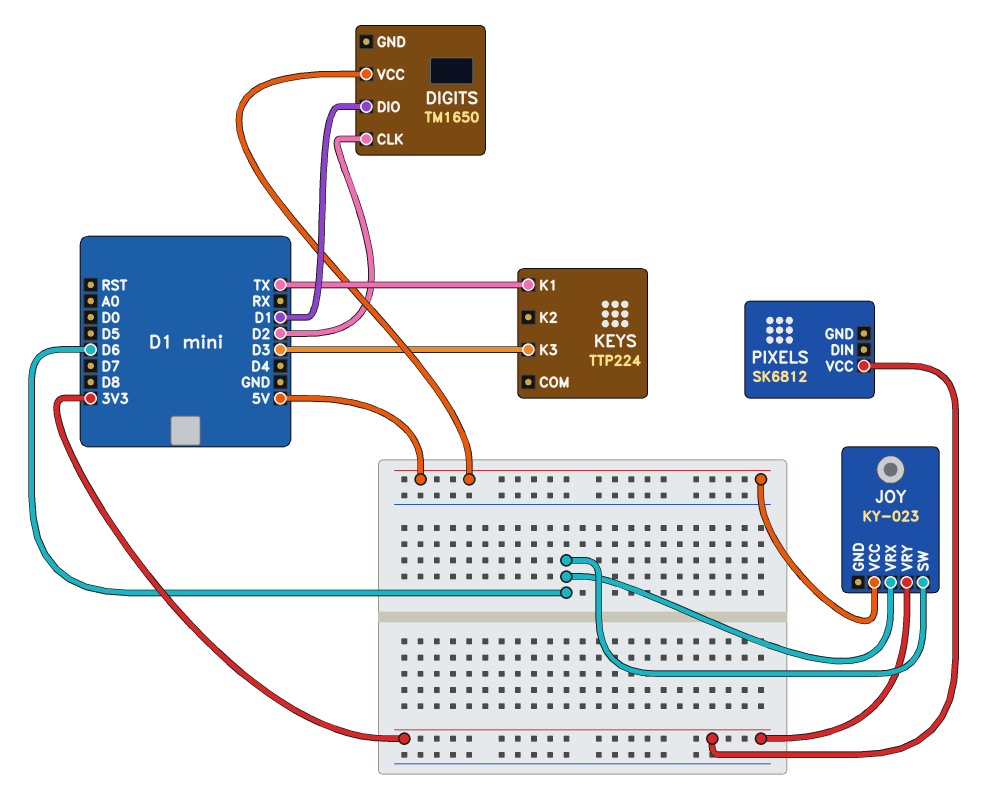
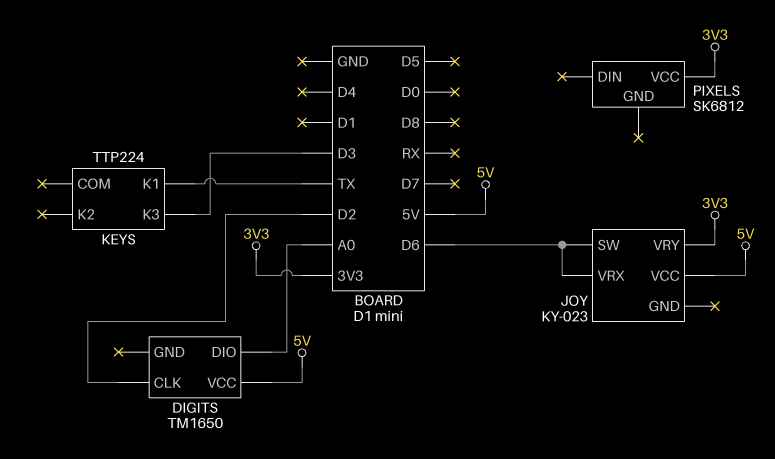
DIGITS pin DIO: D1 -> A0

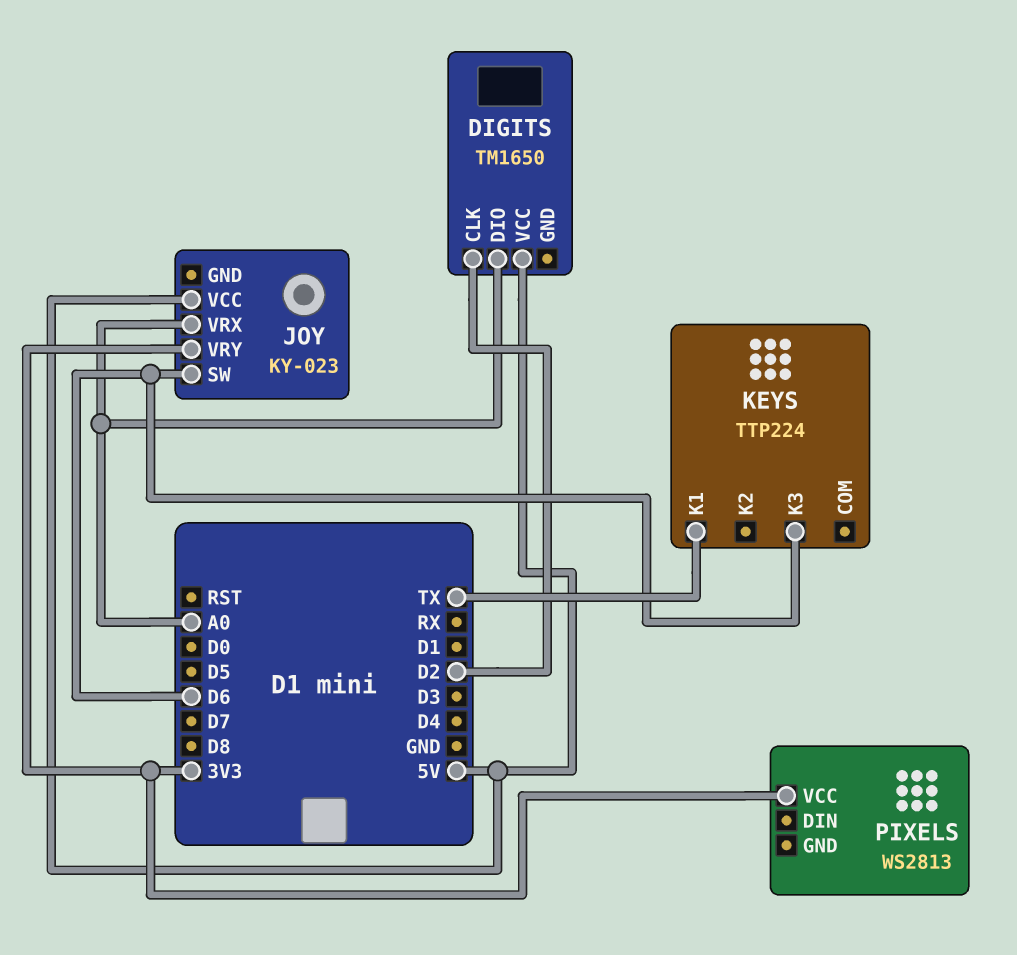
JOY pin VRX: D6 -> A0
KEYS pin K3: D3 -> D6
PIXELS: SK6812 -> WS2813

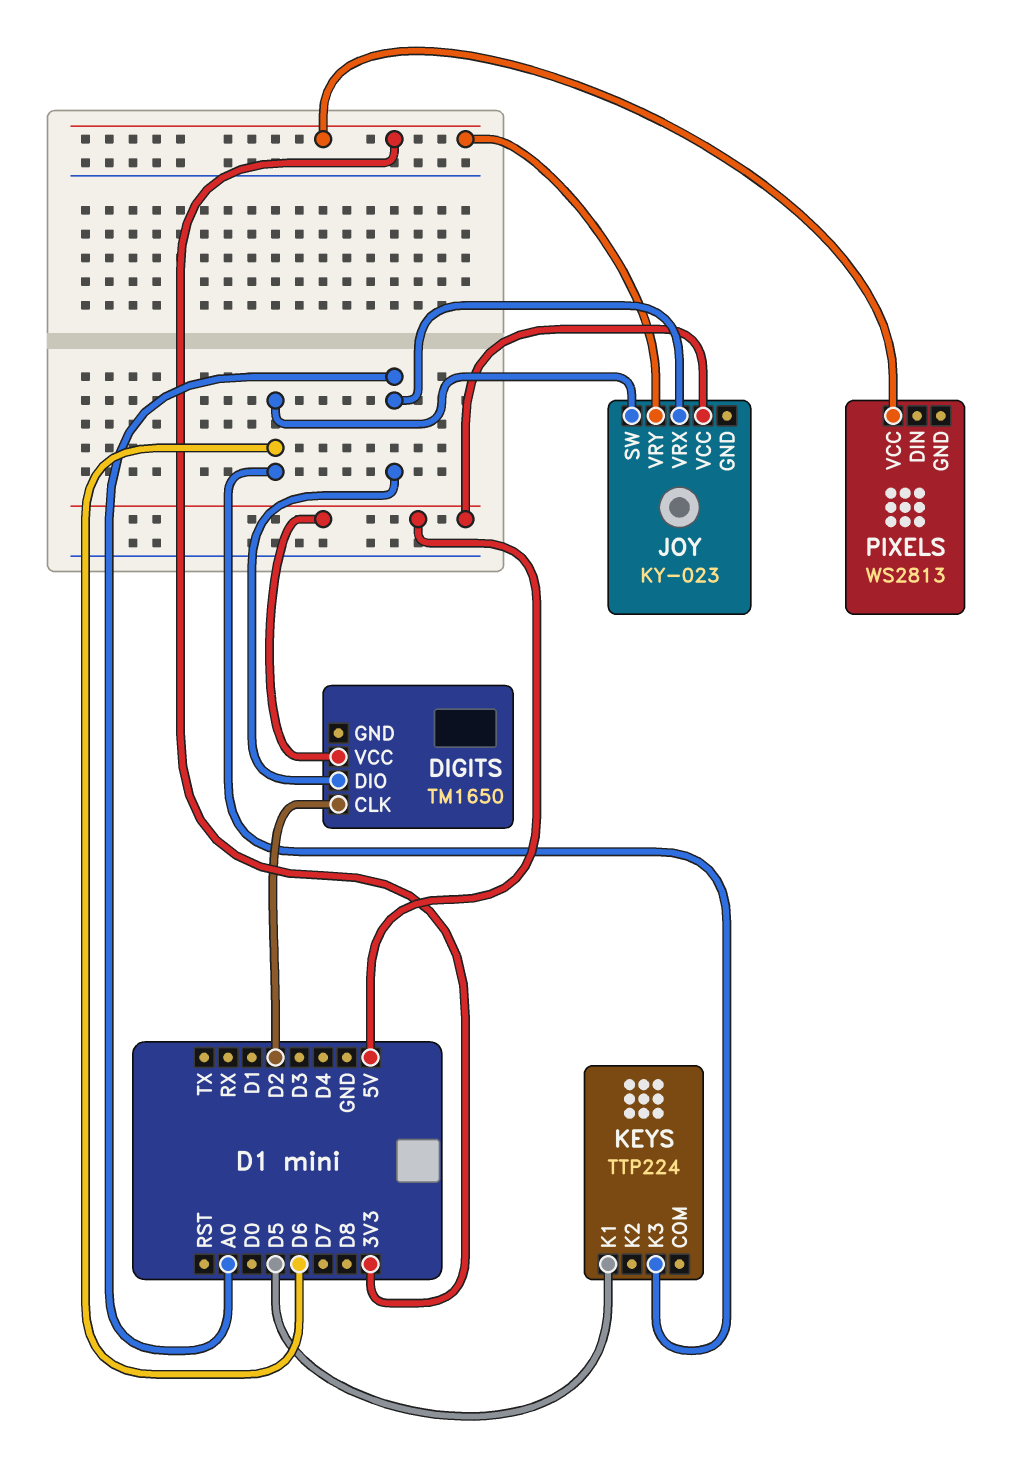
KEYS pin K1: TX -> D5

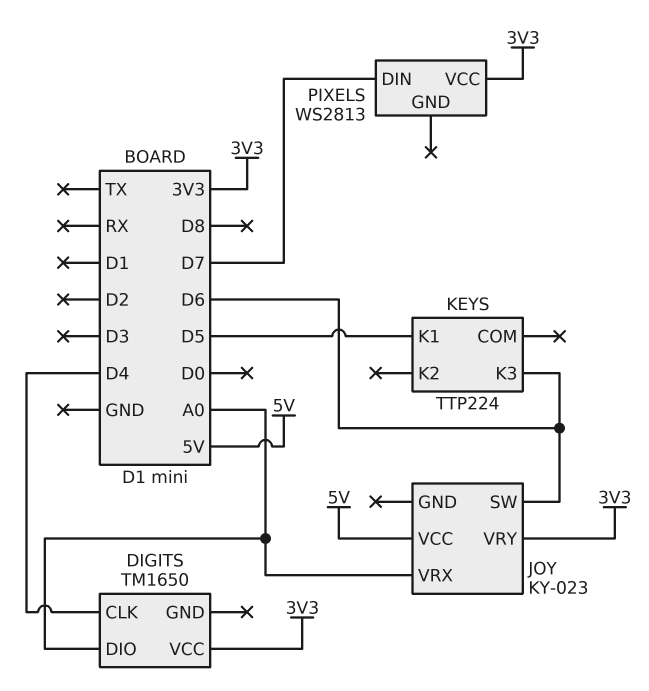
DIGITS pin CLK: D2 -> D4
DIGITS pin VCC: 5V -> 3V3
PIXELS pin DIN: none -> D7

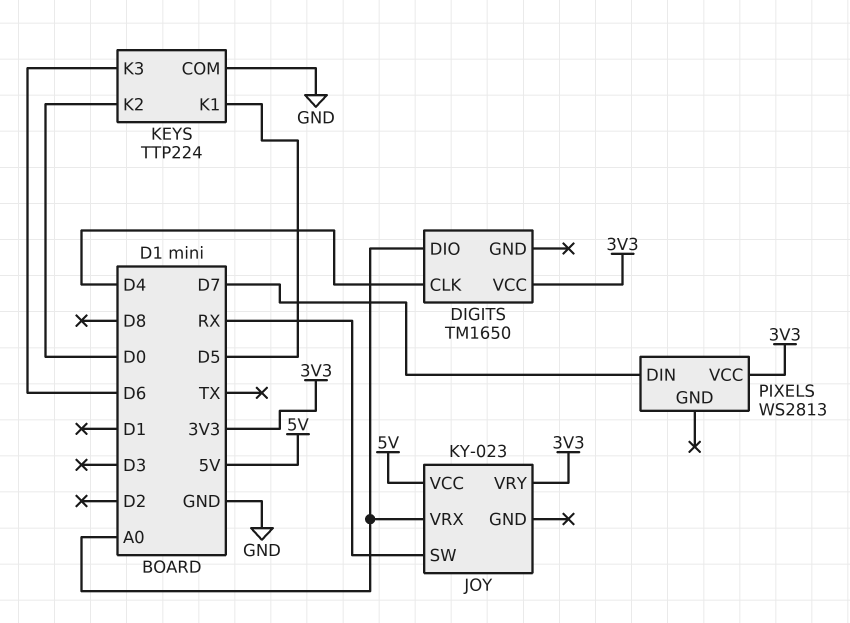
JOY pin SW: D6 -> RX
KEYS pin COM: none -> GND
KEYS pin K2: none -> D0

